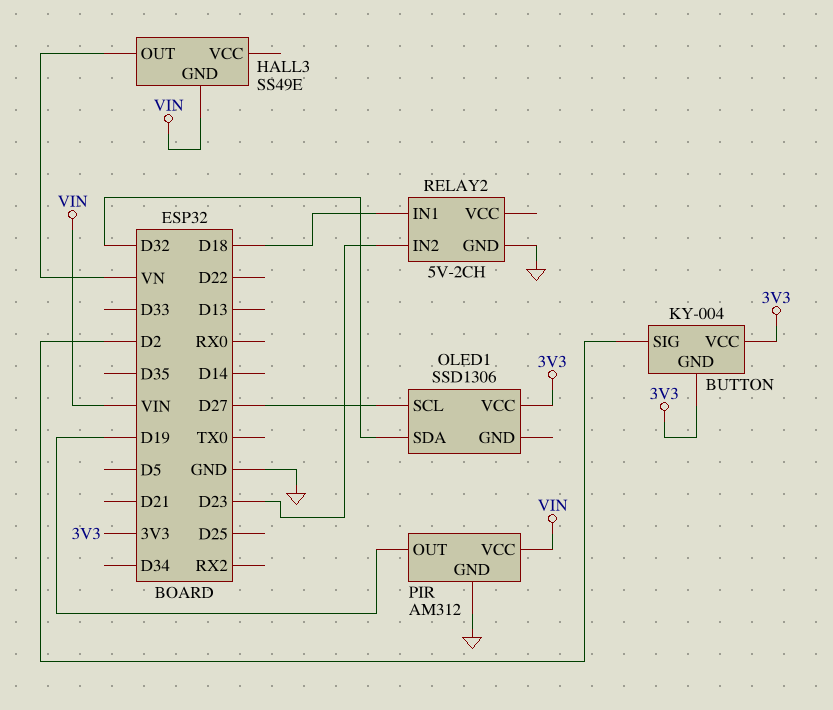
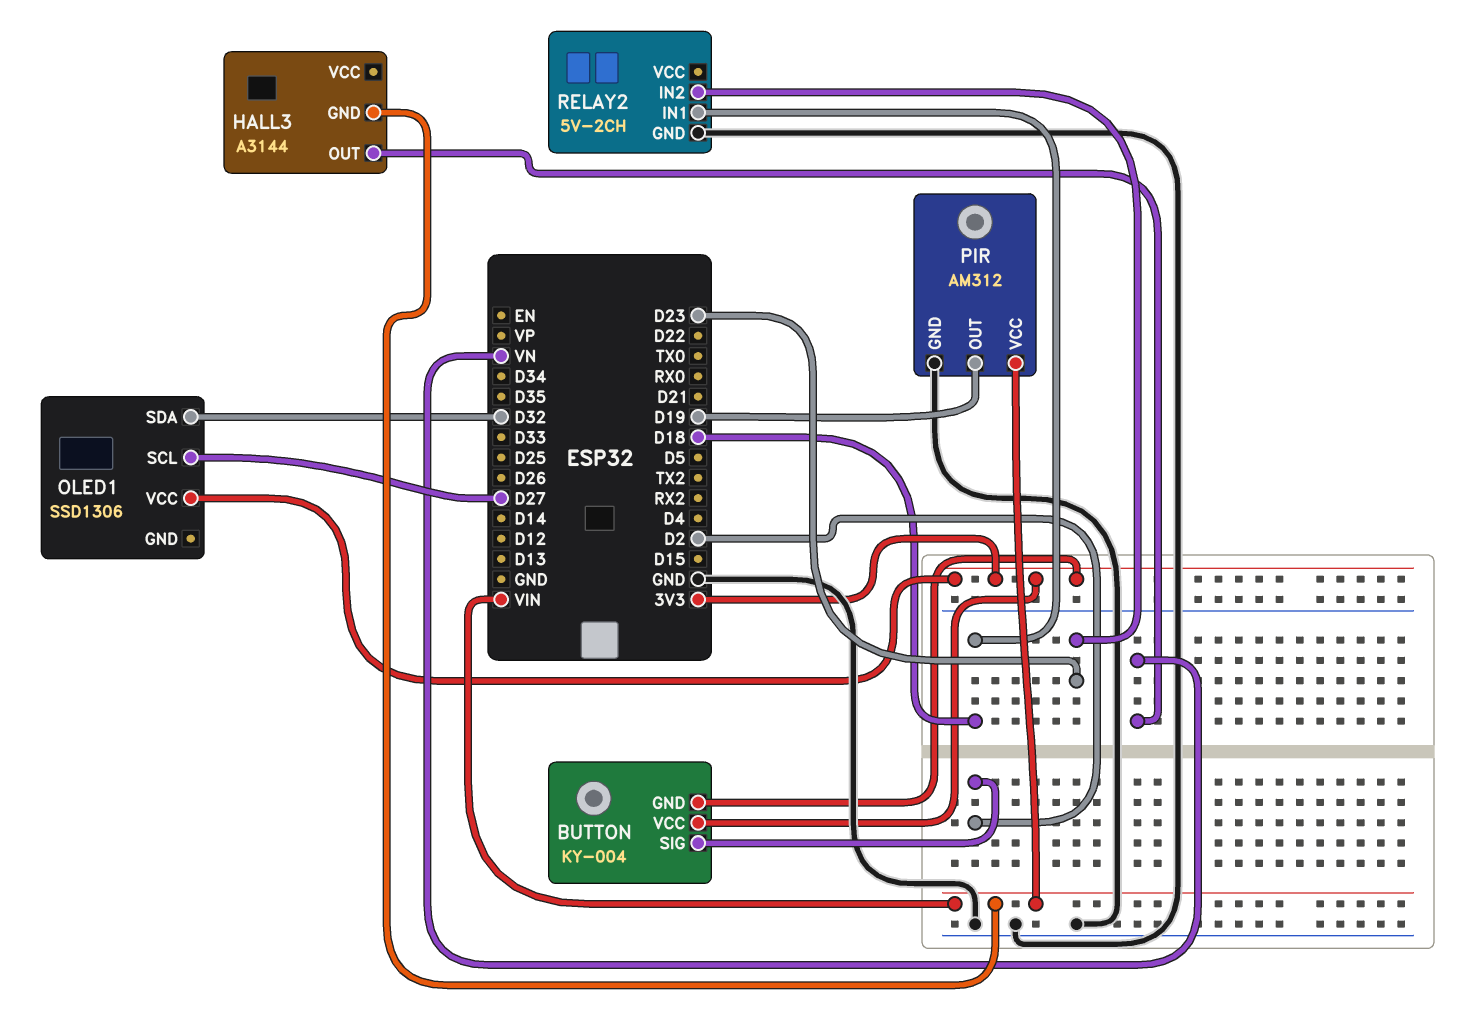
HALL3: SS49E -> A3144

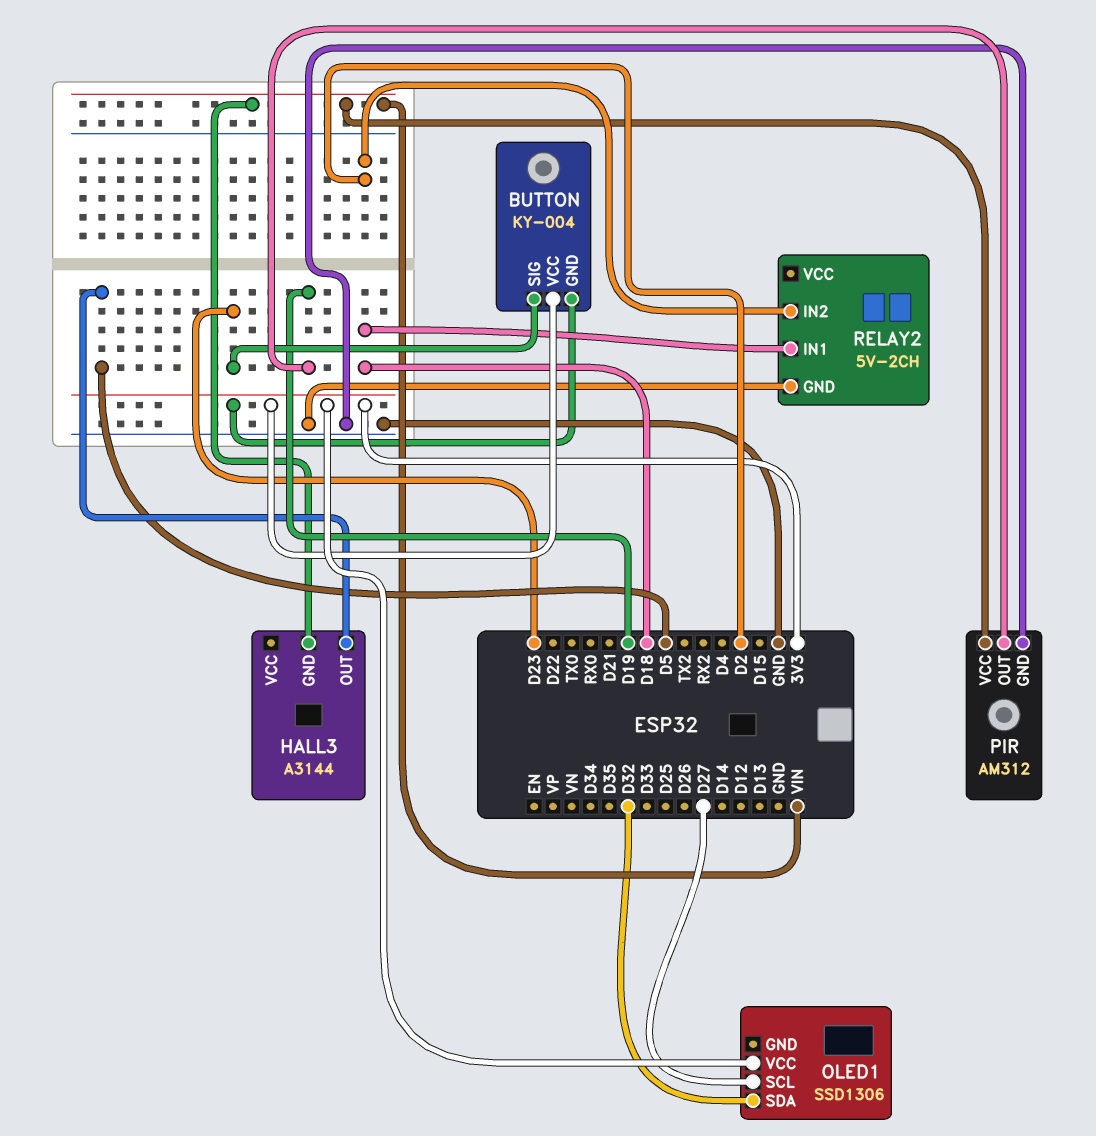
BUTTON pin SIG: D2 -> D23
HALL3 pin OUT: VN -> D5
RELAY2 pin IN2: D23 -> D2

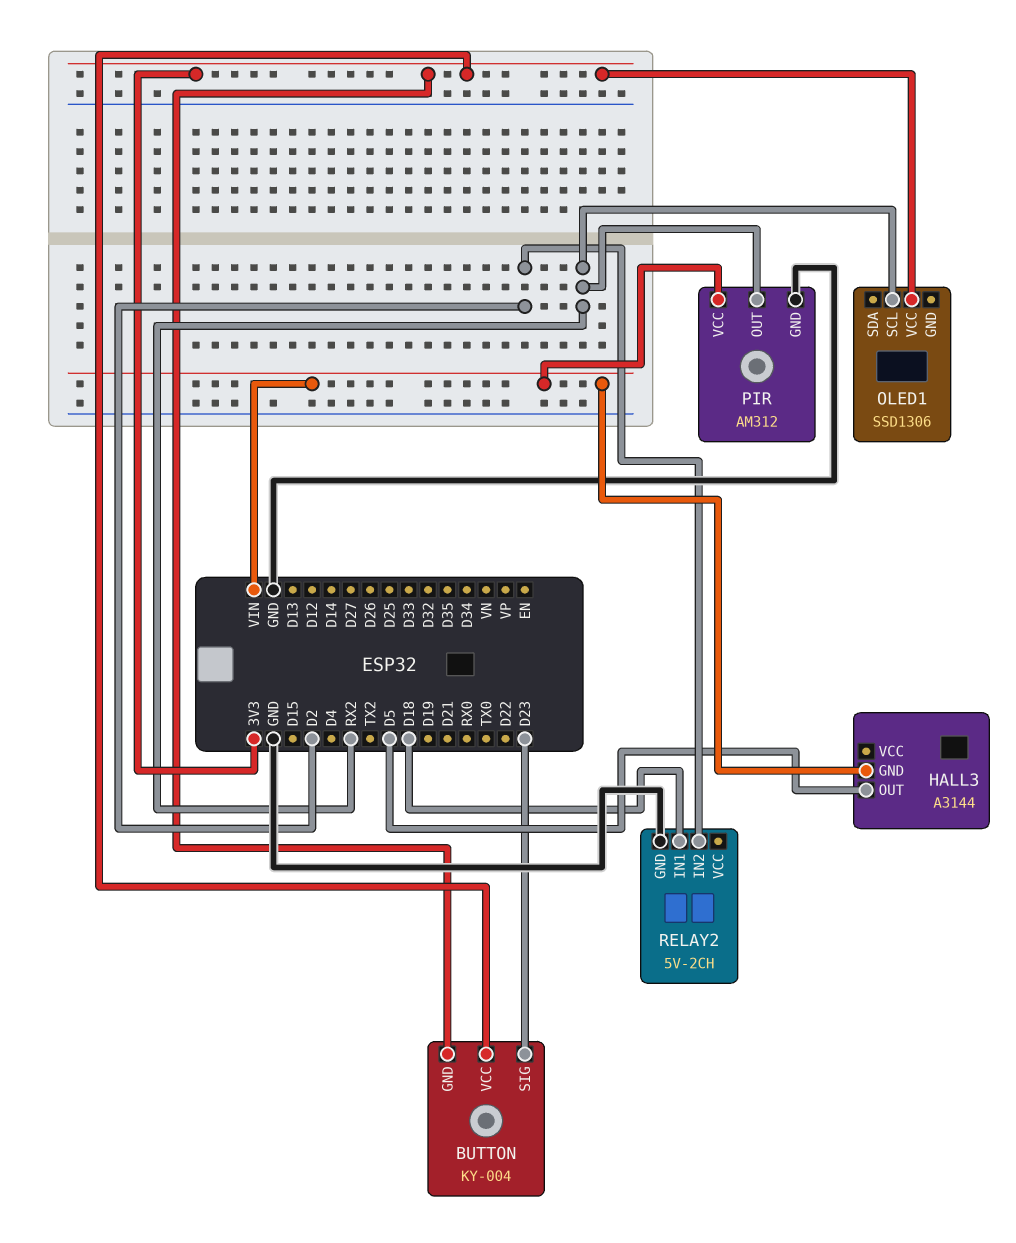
OLED1 pin SCL: D27 -> RX2
OLED1 pin SDA: D32 -> none
PIR pin OUT: D19 -> RX2

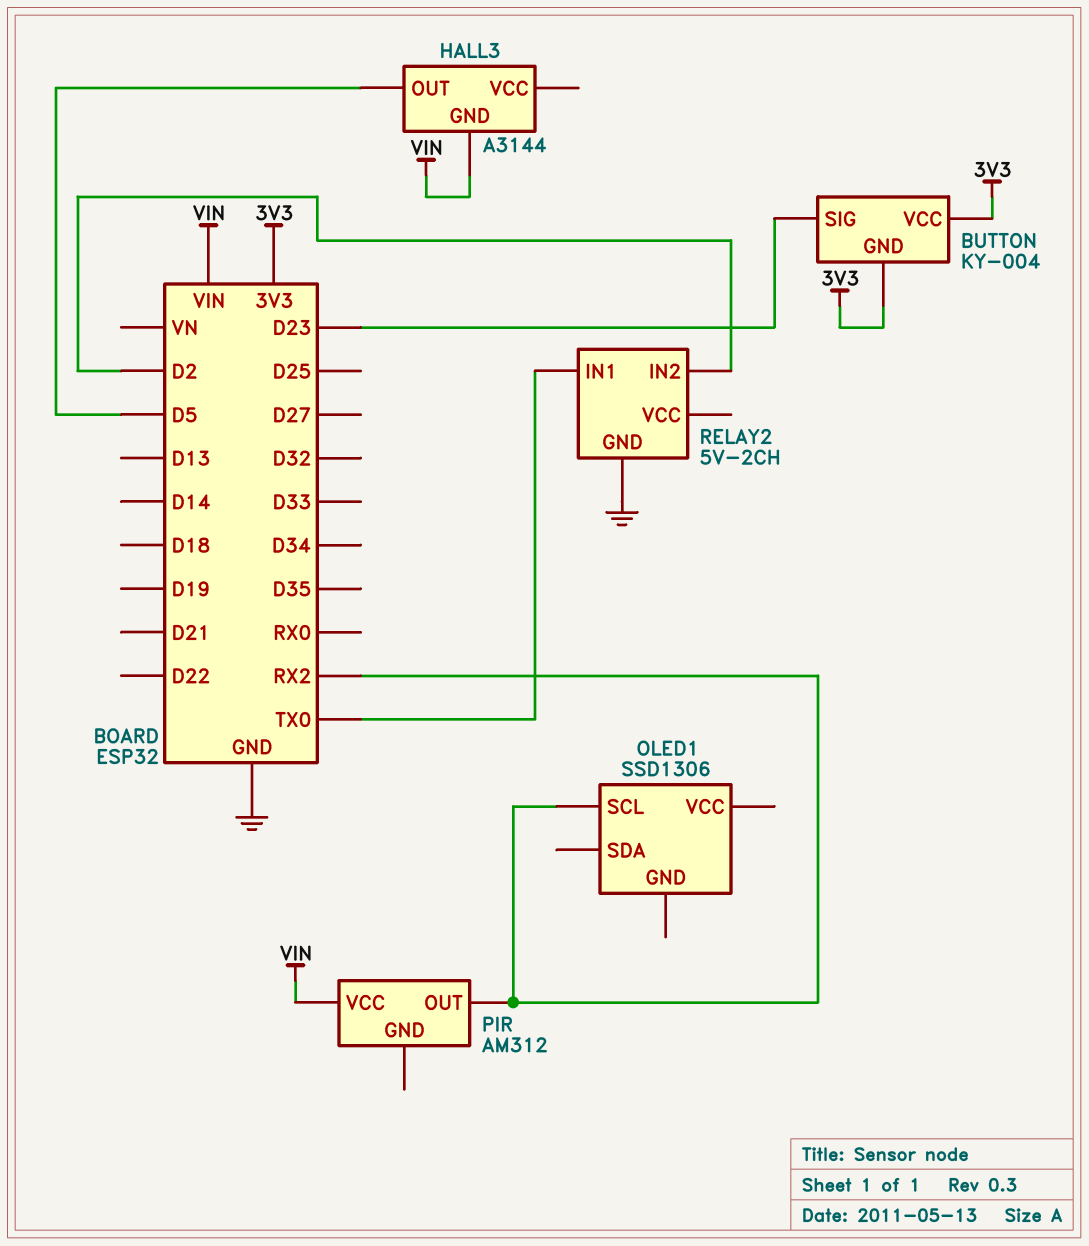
OLED1 pin VCC: 3V3 -> none
PIR pin GND: GND -> none
RELAY2 pin IN1: D18 -> TX0

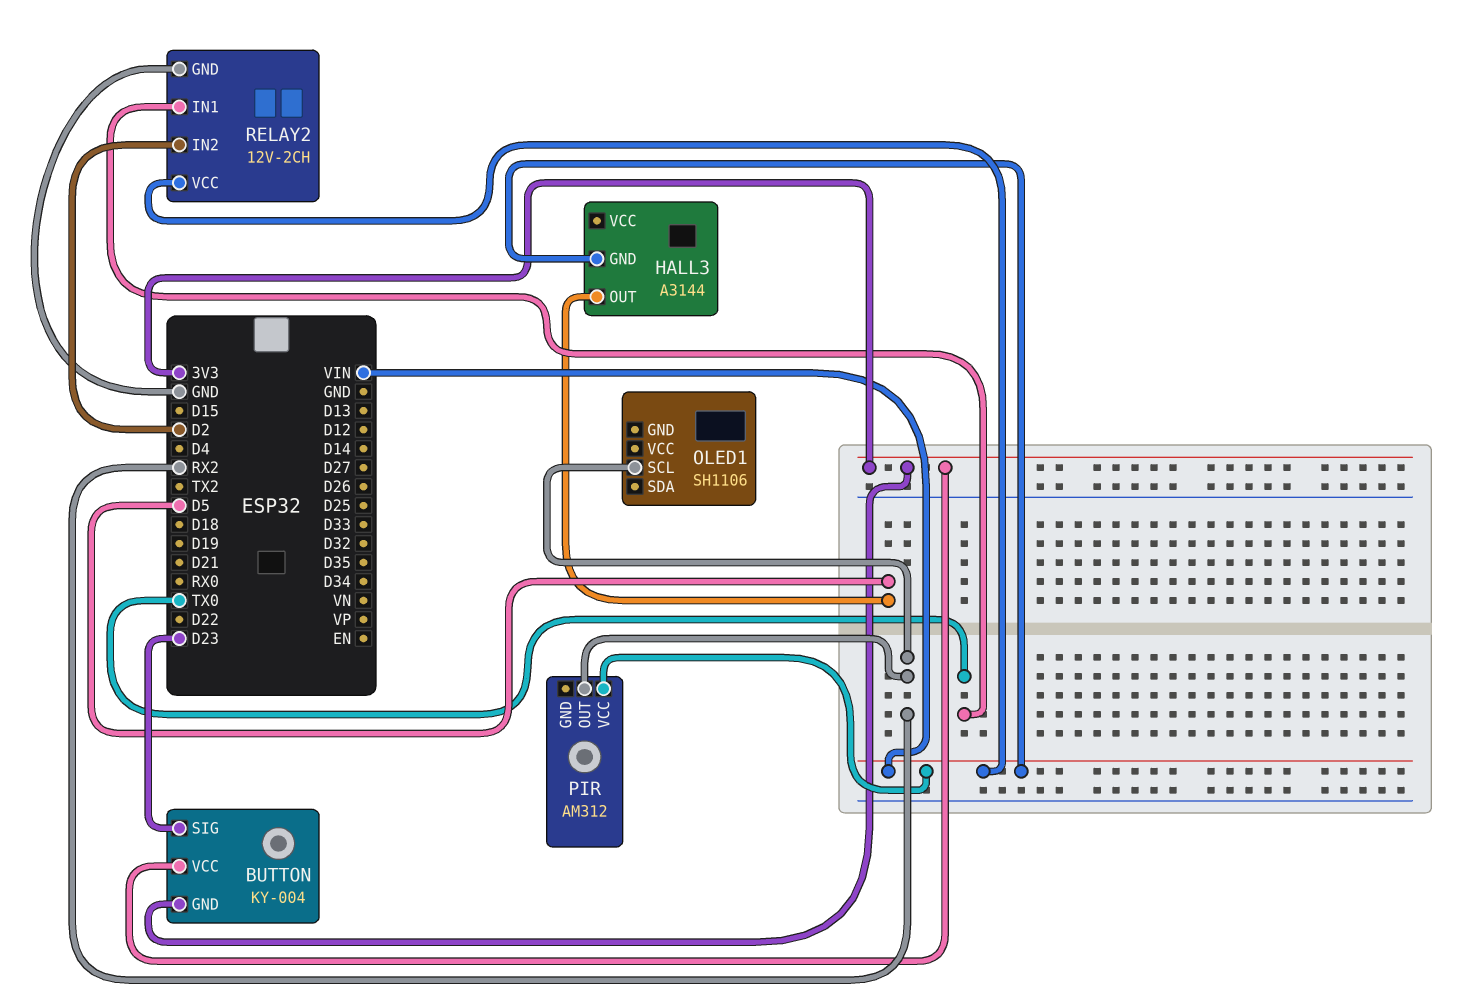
OLED1: SSD1306 -> SH1106
RELAY2: 5V-2CH -> 12V-2CH
RELAY2 pin VCC: none -> VIN

